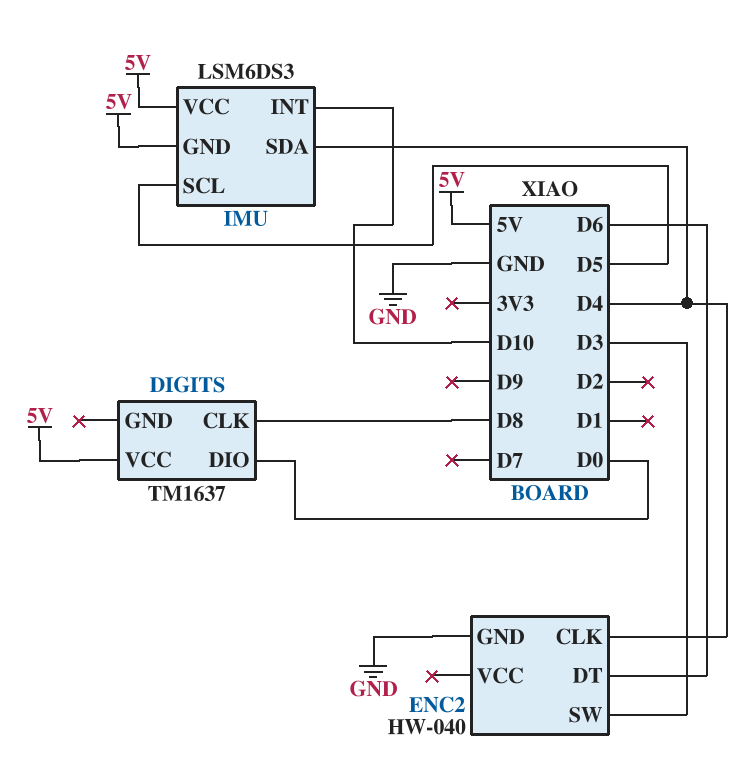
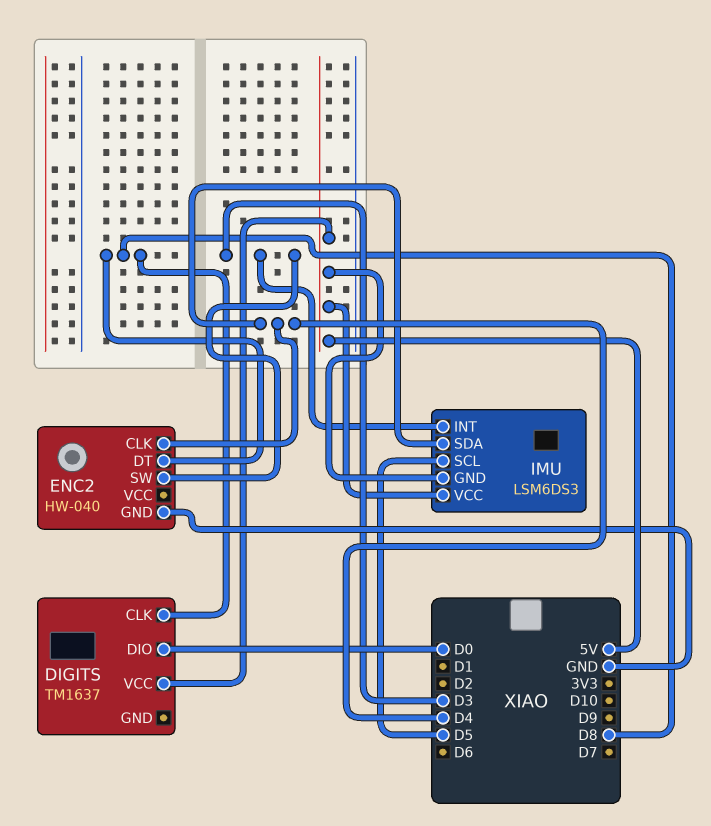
ENC2 pin DT: D6 -> D8
IMU pin INT: D10 -> D3

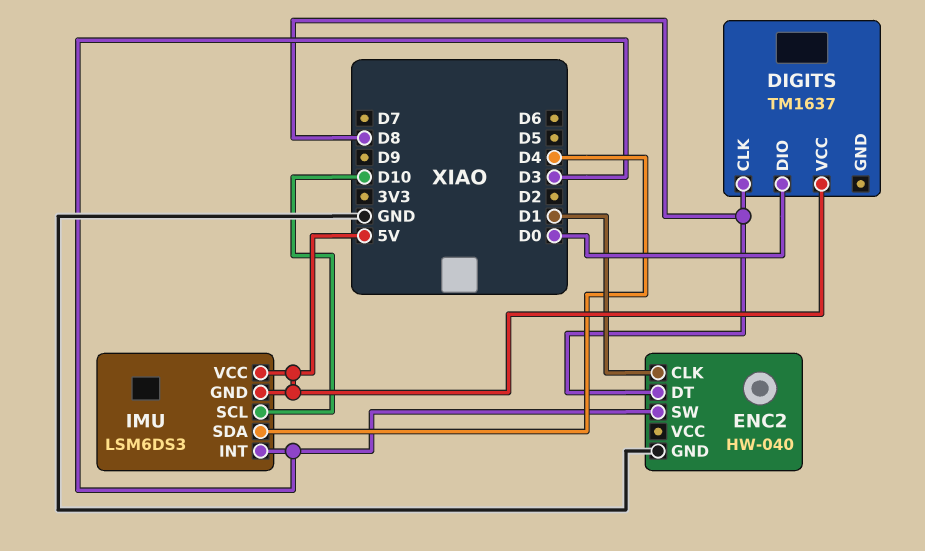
ENC2 pin CLK: D4 -> D1
IMU pin SCL: D5 -> D10

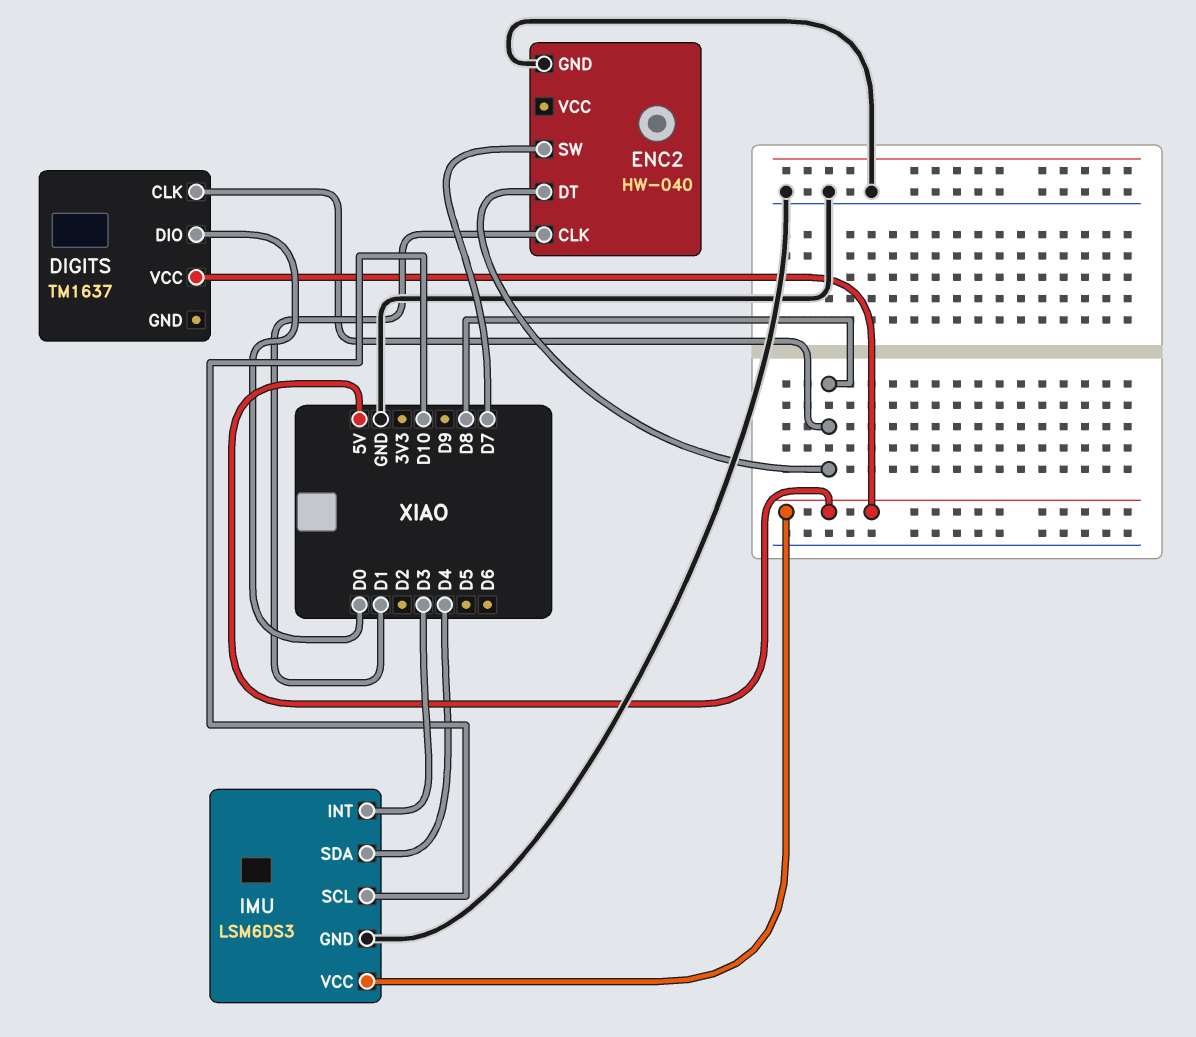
ENC2 pin SW: D3 -> D7
IMU pin GND: 5V -> GND

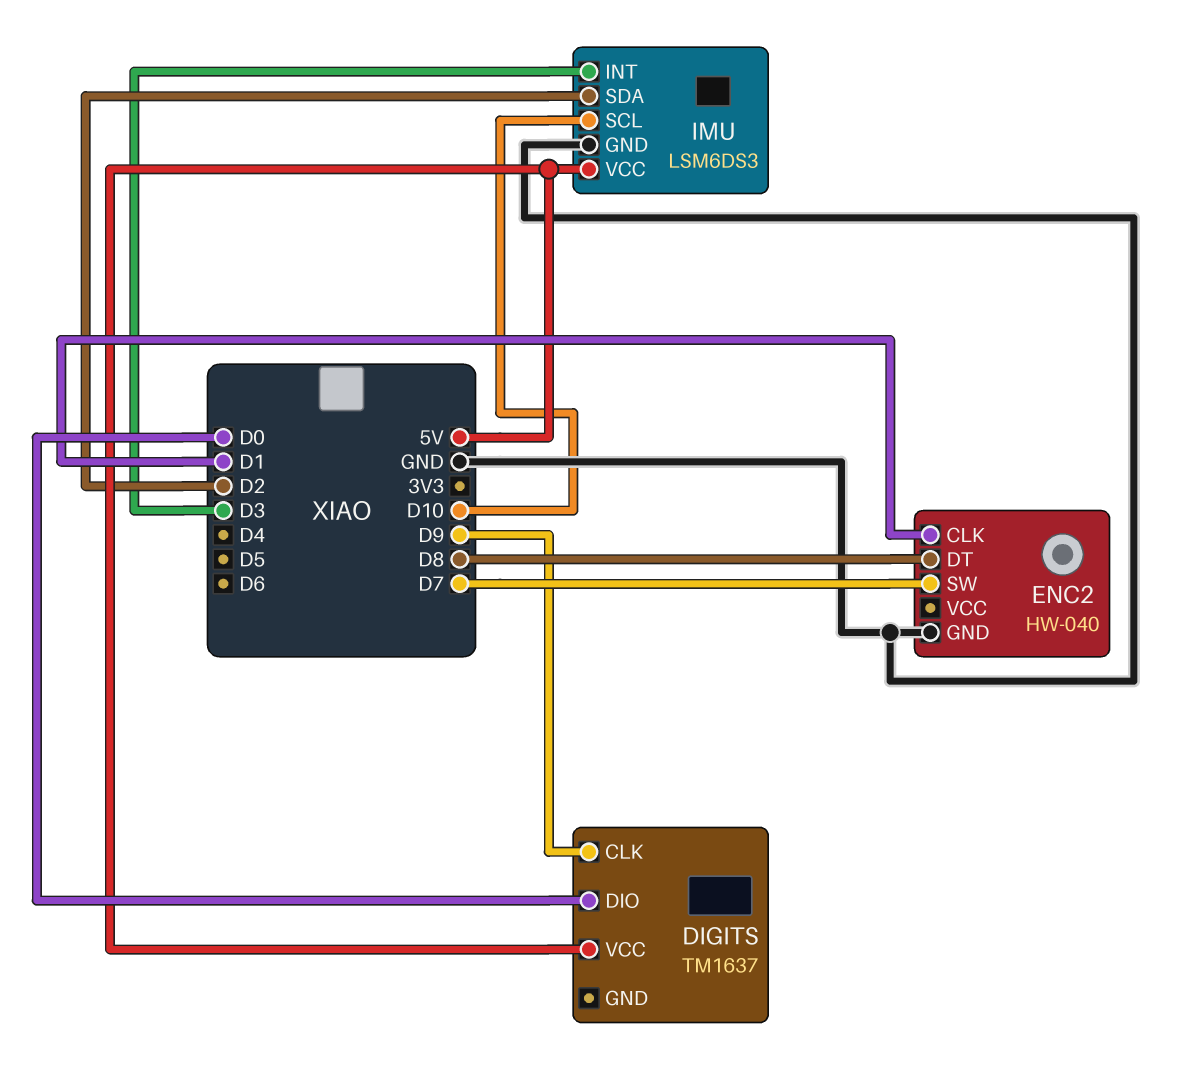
DIGITS pin CLK: D8 -> D9
IMU pin SDA: D4 -> D2

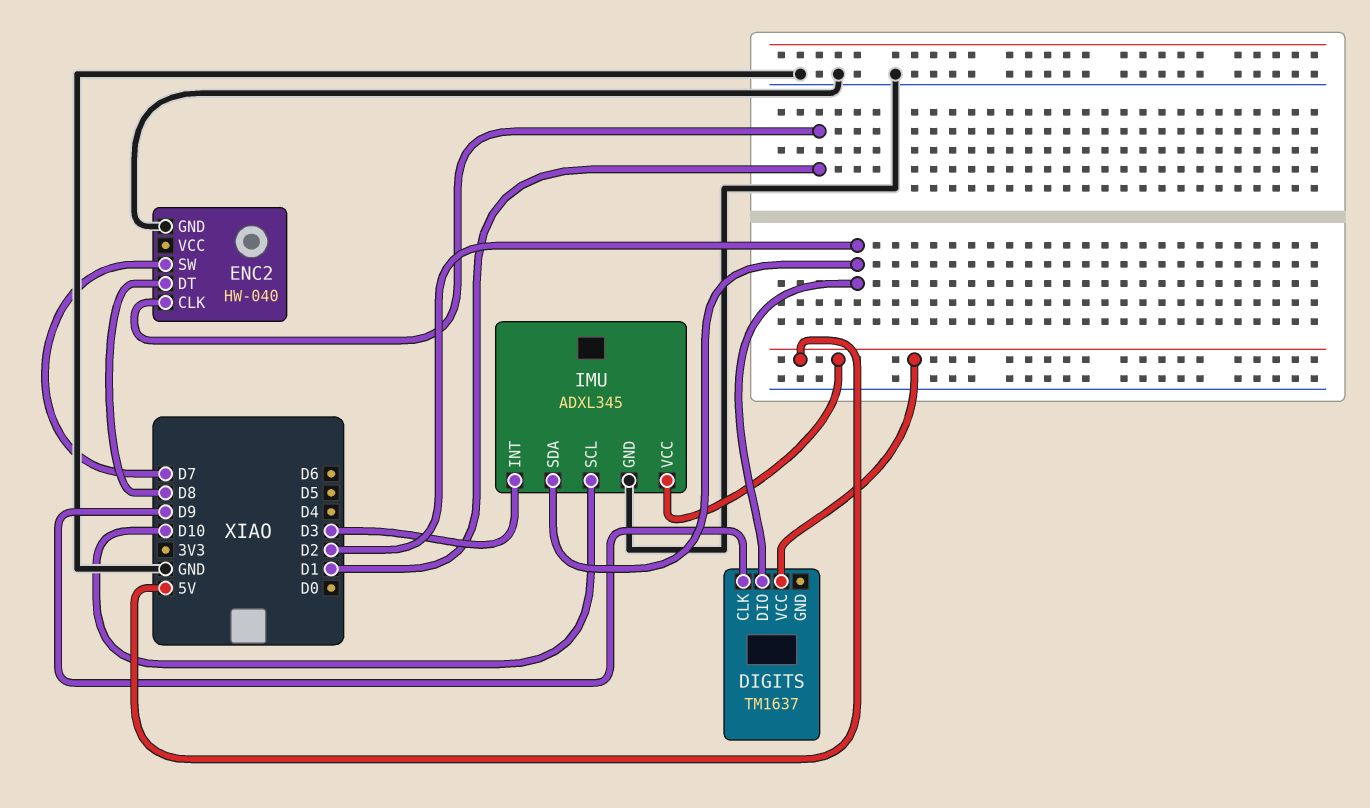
DIGITS pin DIO: D0 -> D2
IMU: LSM6DS3 -> ADXL345

